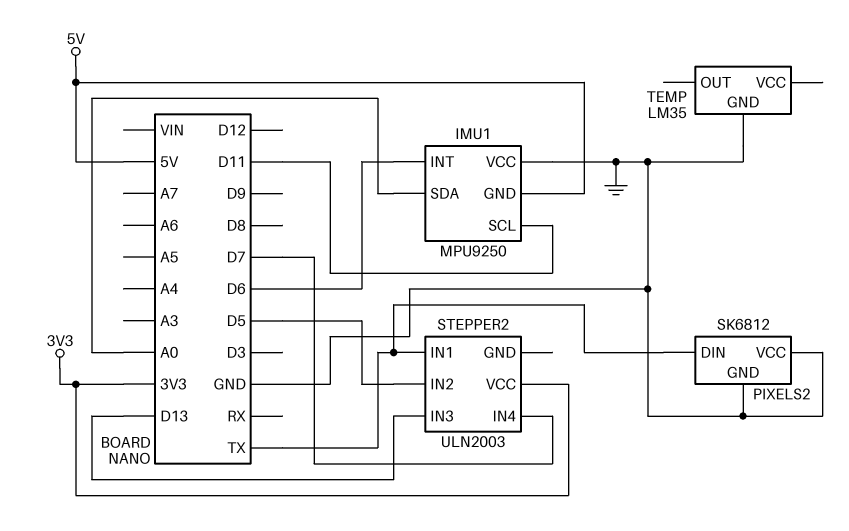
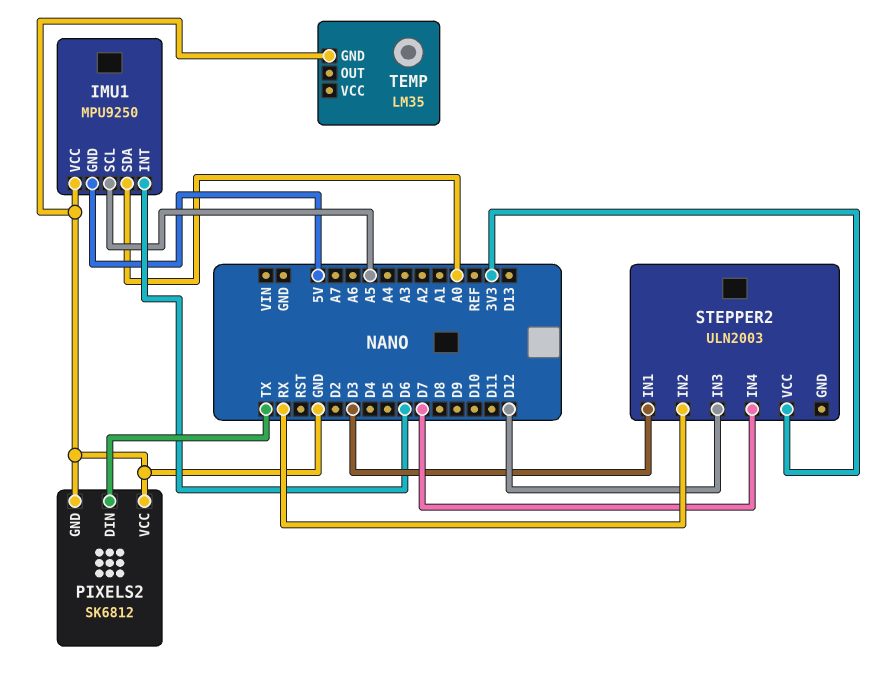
IMU1 pin SCL: D11 -> A5
STEPPER2 pin IN1: TX -> D3
STEPPER2 pin IN2: D5 -> RX
STEPPER2 pin IN3: D13 -> D12

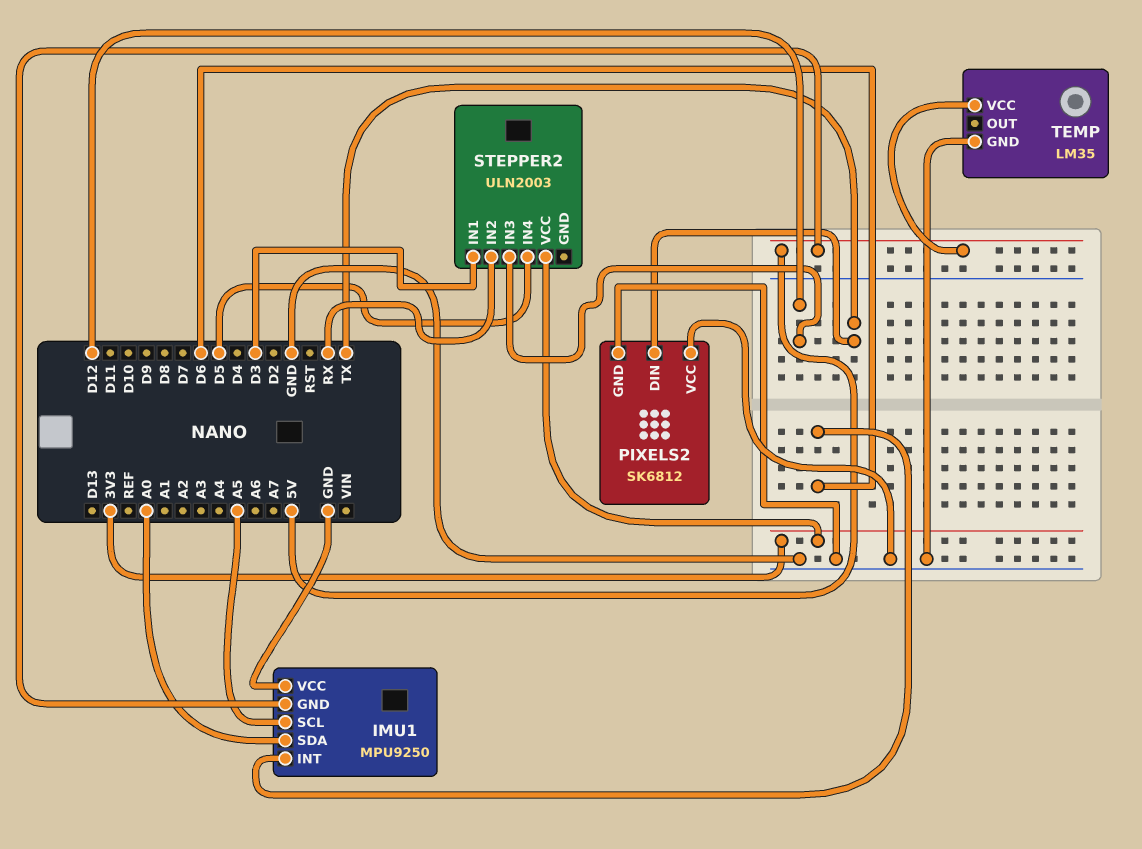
STEPPER2 pin IN4: D7 -> D5
TEMP pin VCC: none -> 5V

